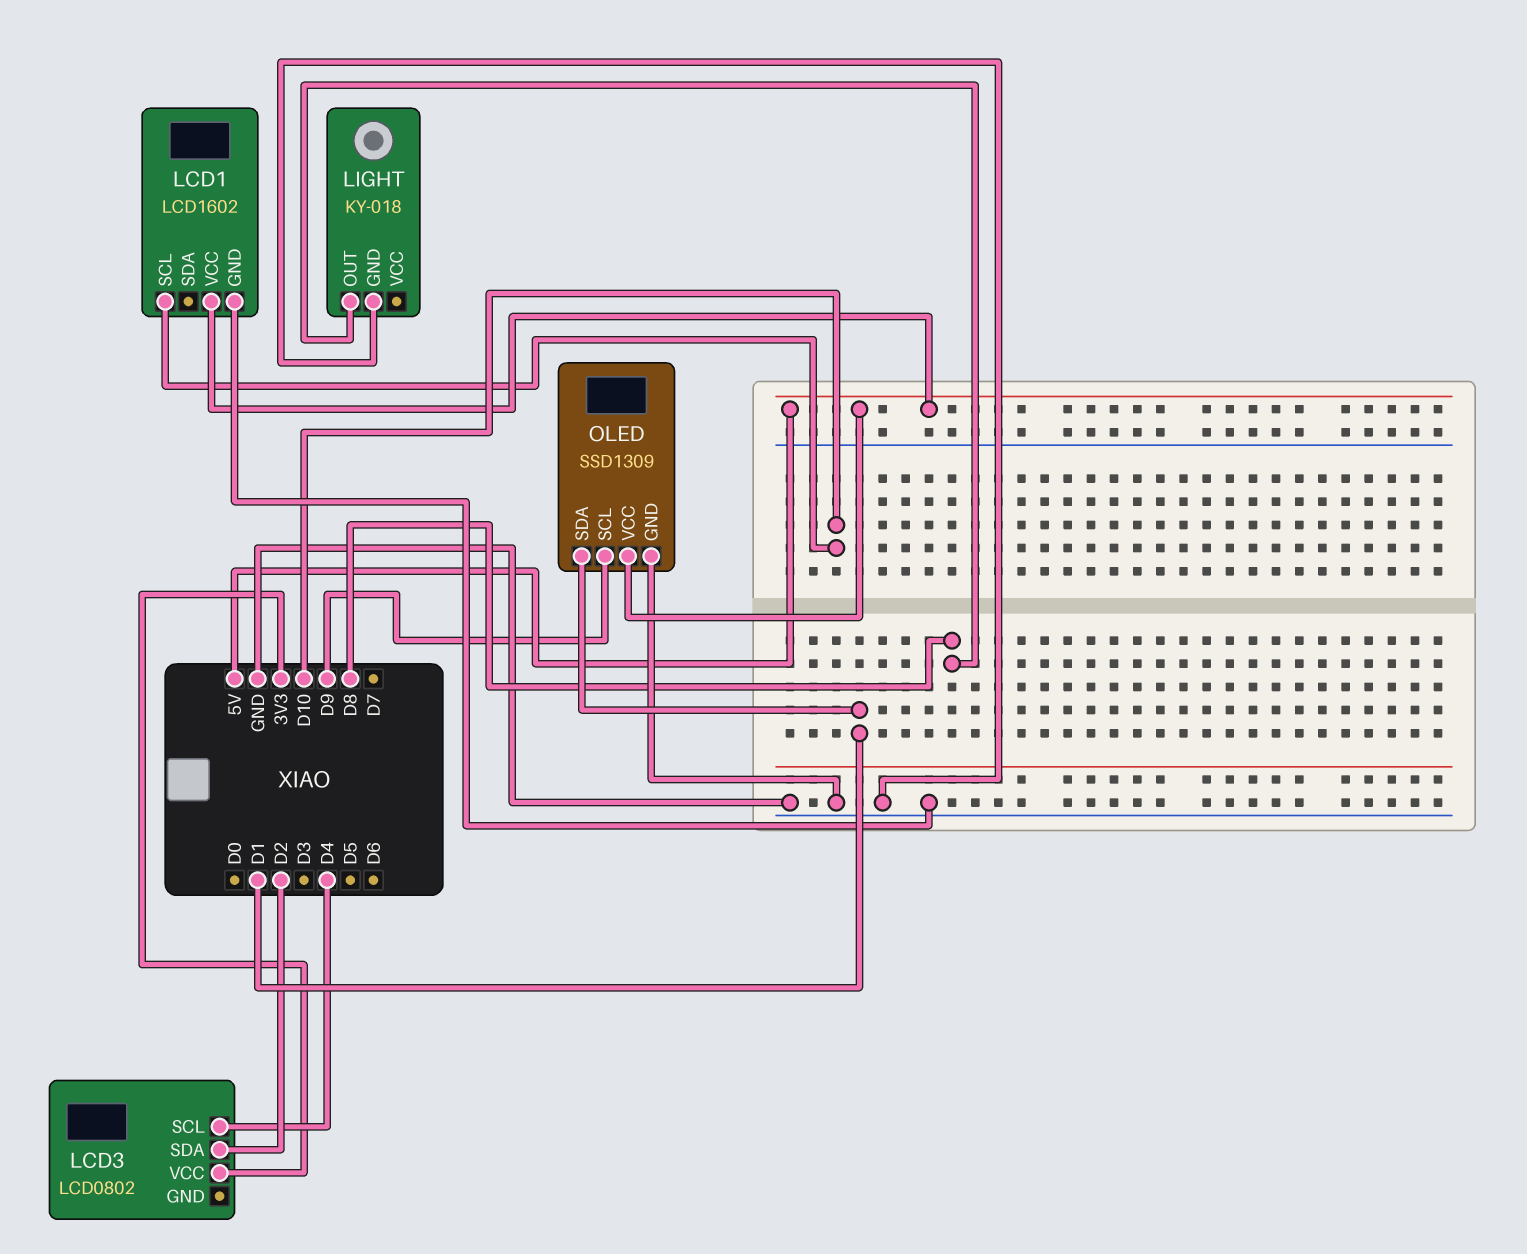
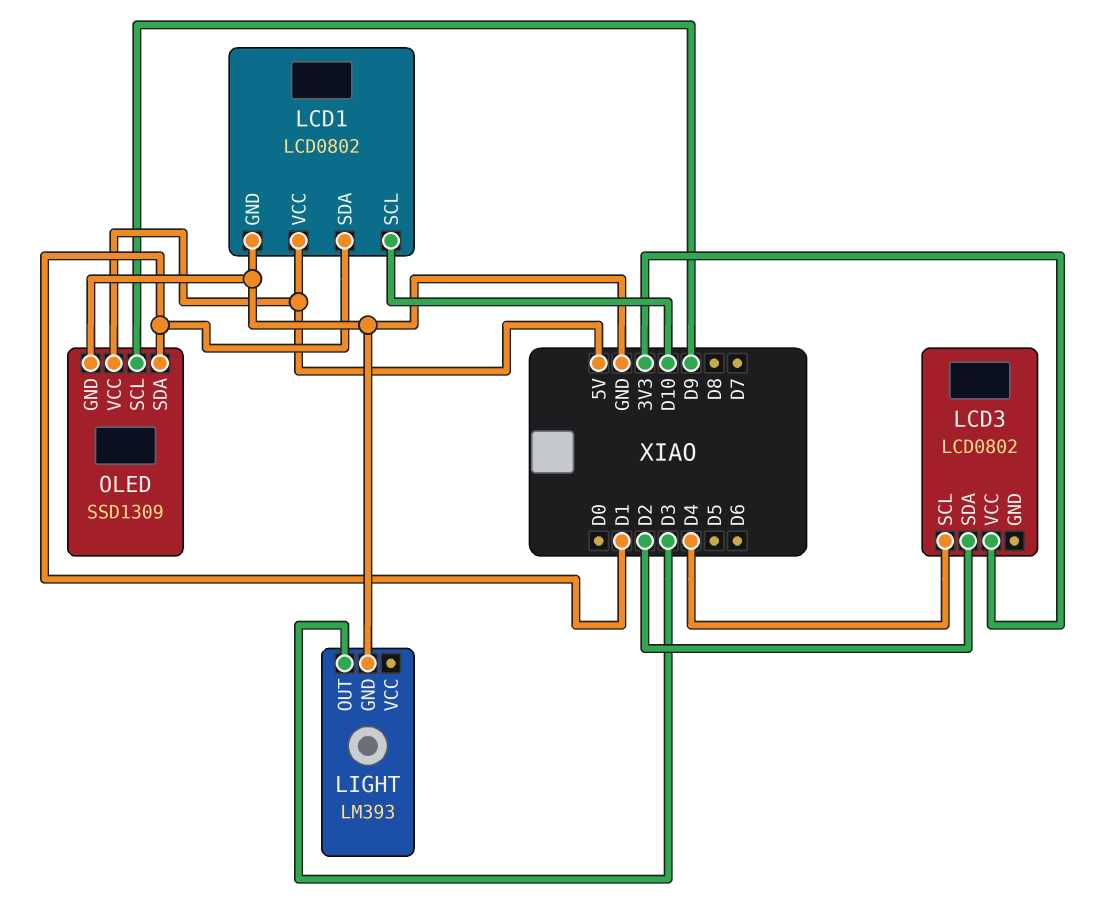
LCD1: LCD1602 -> LCD0802
LCD1 pin SDA: none -> D1
LIGHT: KY-018 -> LM393
LIGHT pin OUT: D8 -> D3

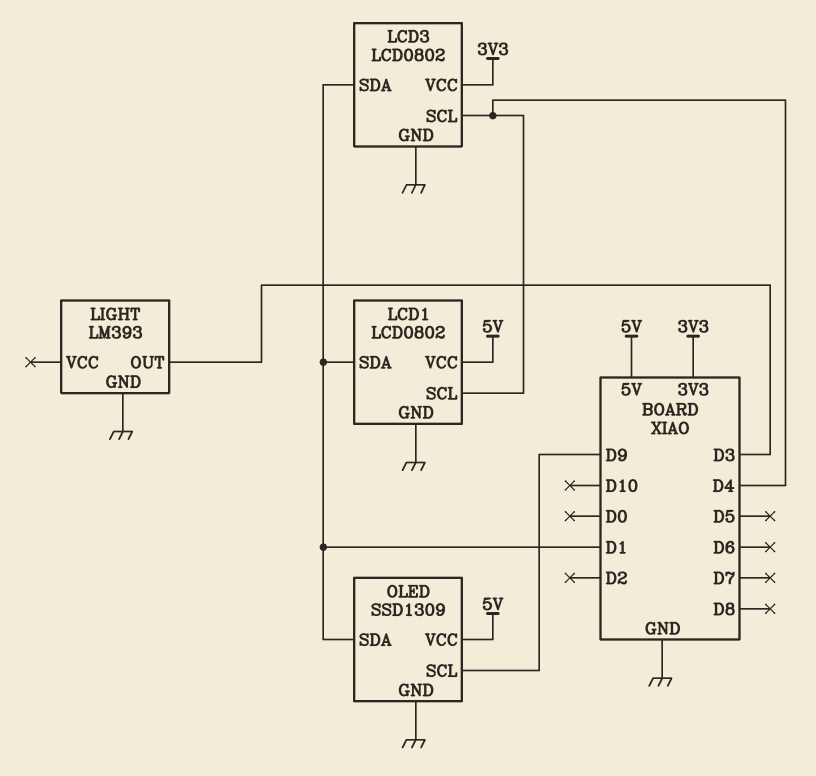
LCD1 pin SCL: D10 -> D4
LCD3 pin GND: none -> GND
LCD3 pin SDA: D2 -> D1

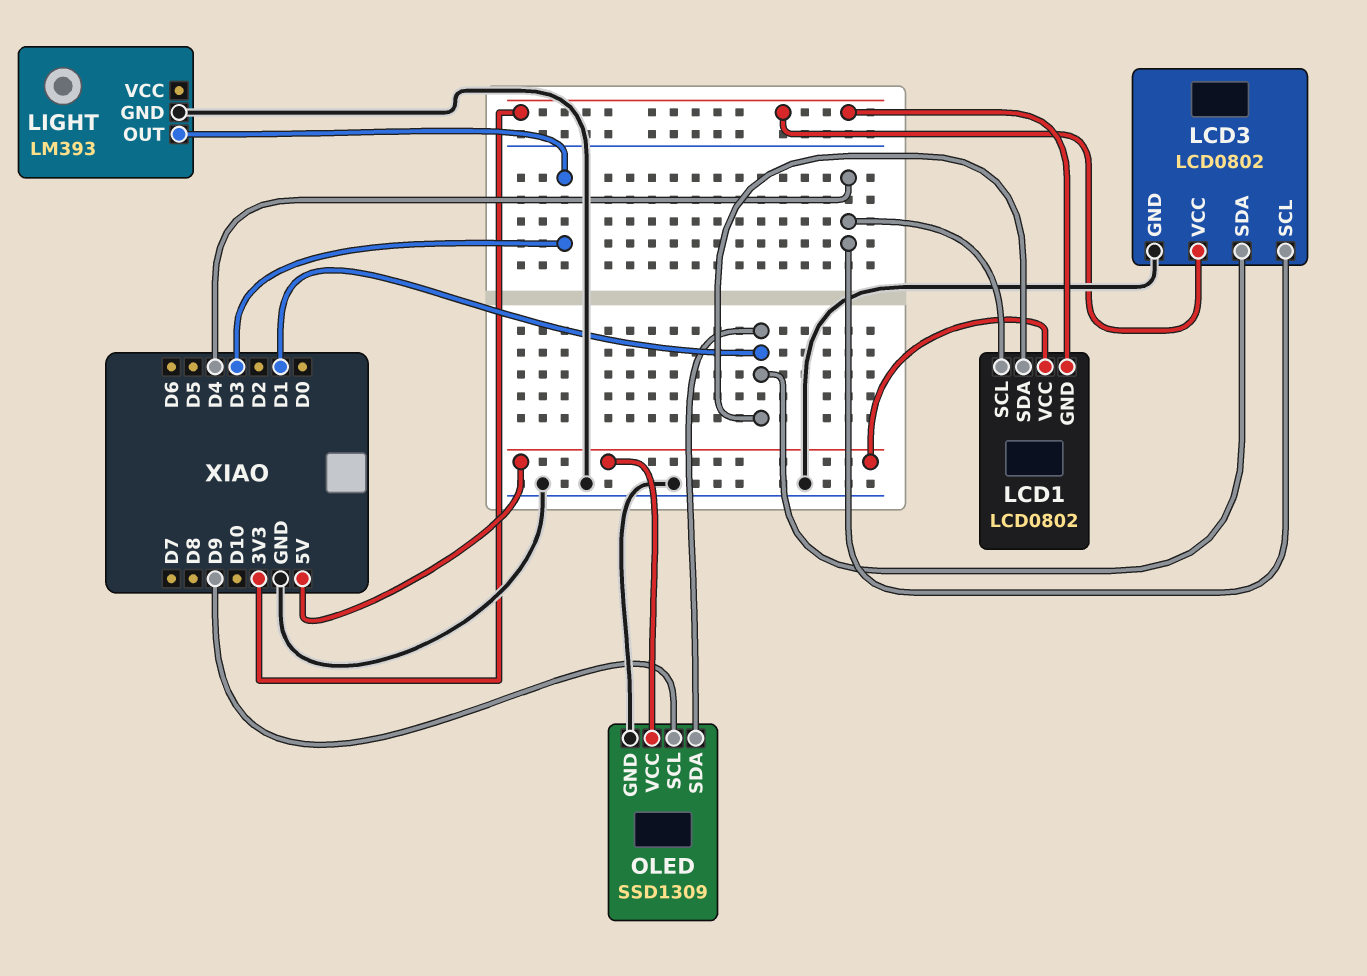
LCD1 pin GND: GND -> 3V3

